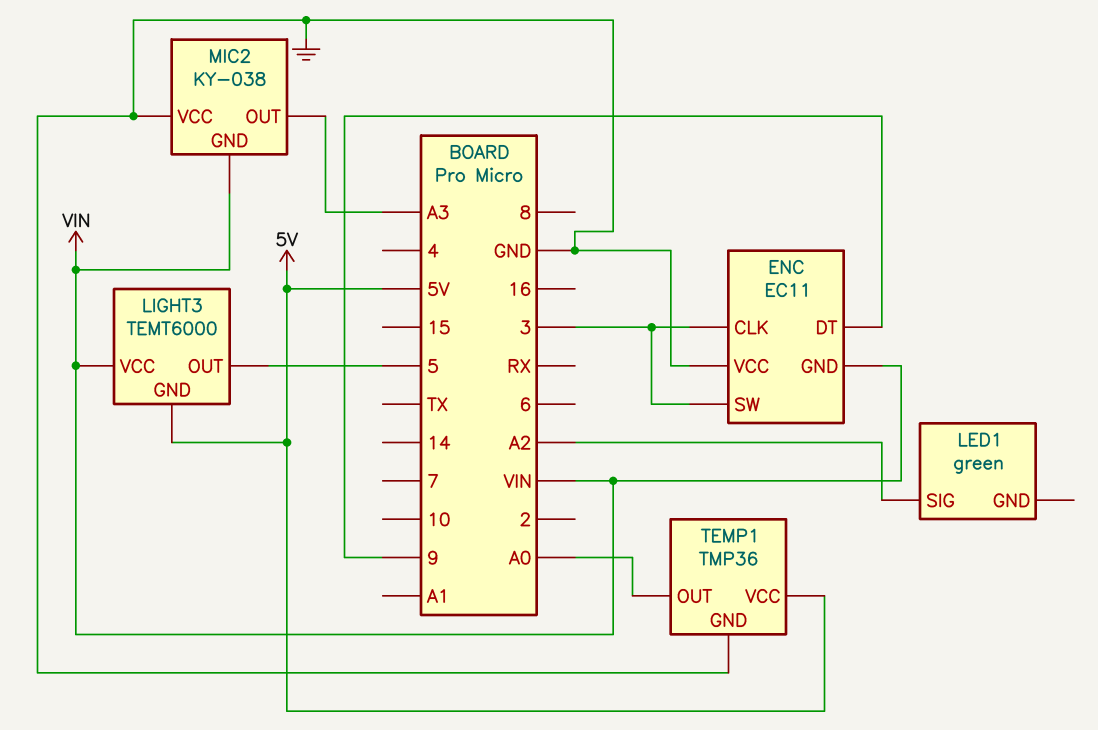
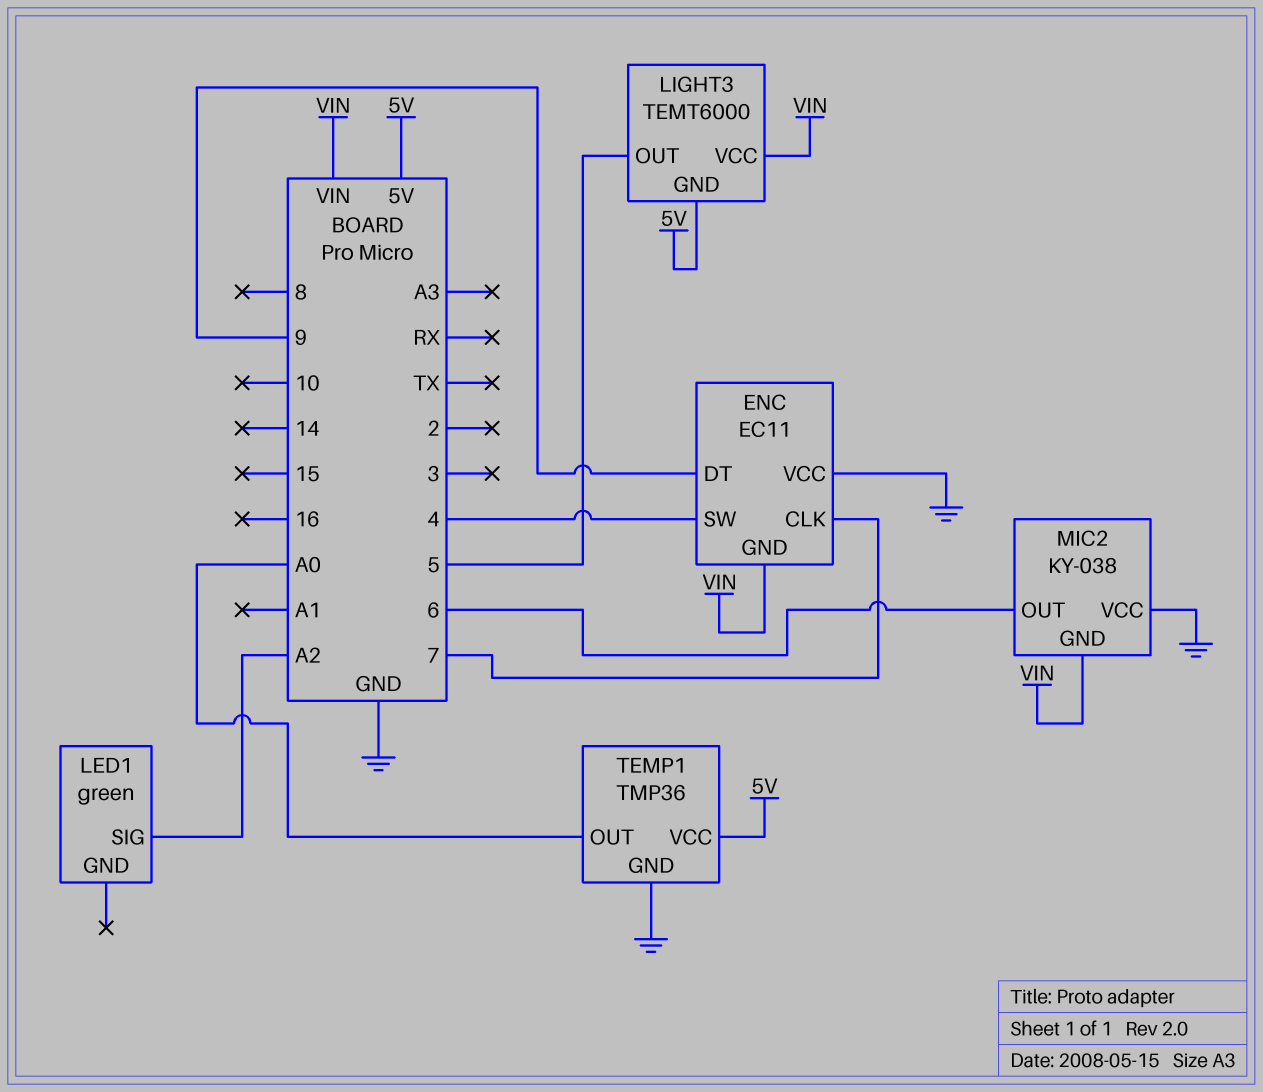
ENC pin CLK: 3 -> 7
ENC pin SW: 3 -> 4
MIC2 pin OUT: A3 -> 6

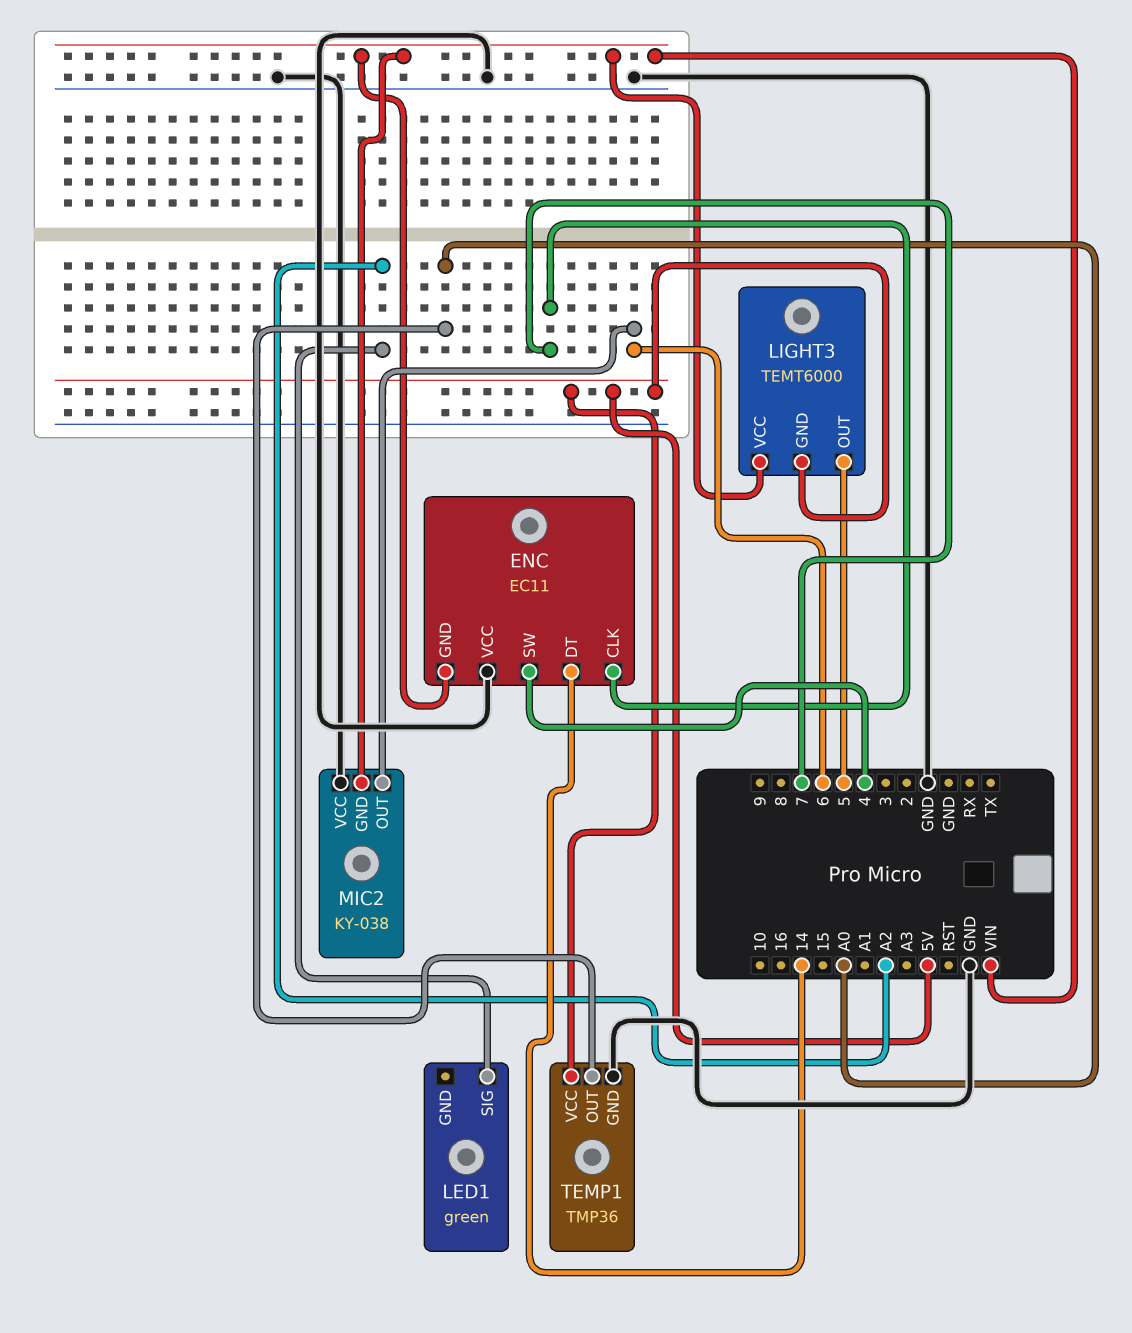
ENC pin DT: 9 -> 14

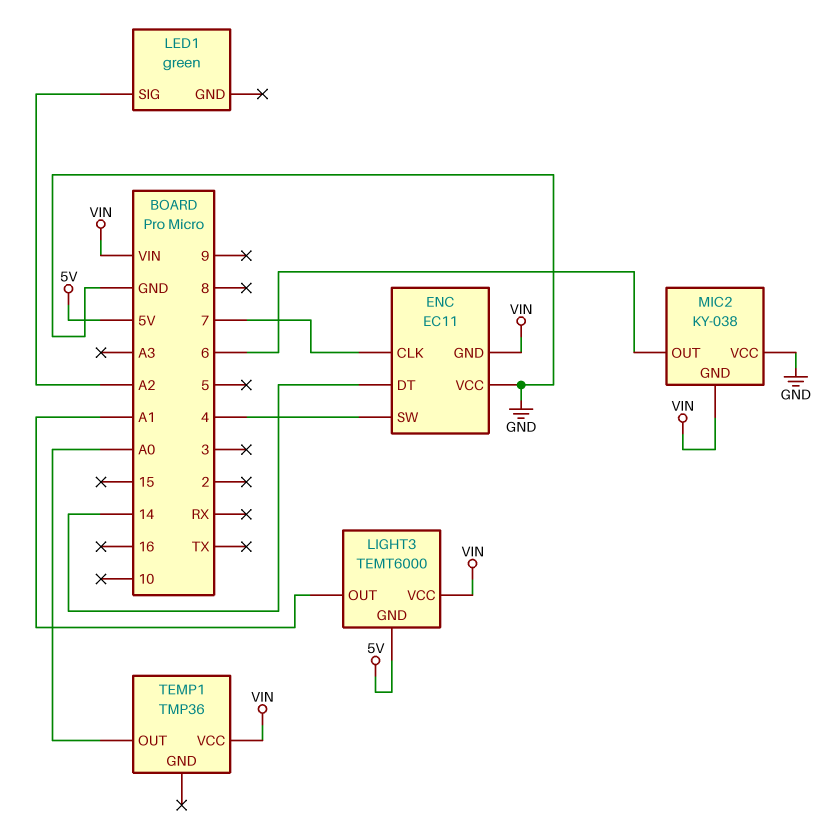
LIGHT3 pin OUT: 5 -> A1
TEMP1 pin GND: GND -> none
TEMP1 pin VCC: 5V -> VIN

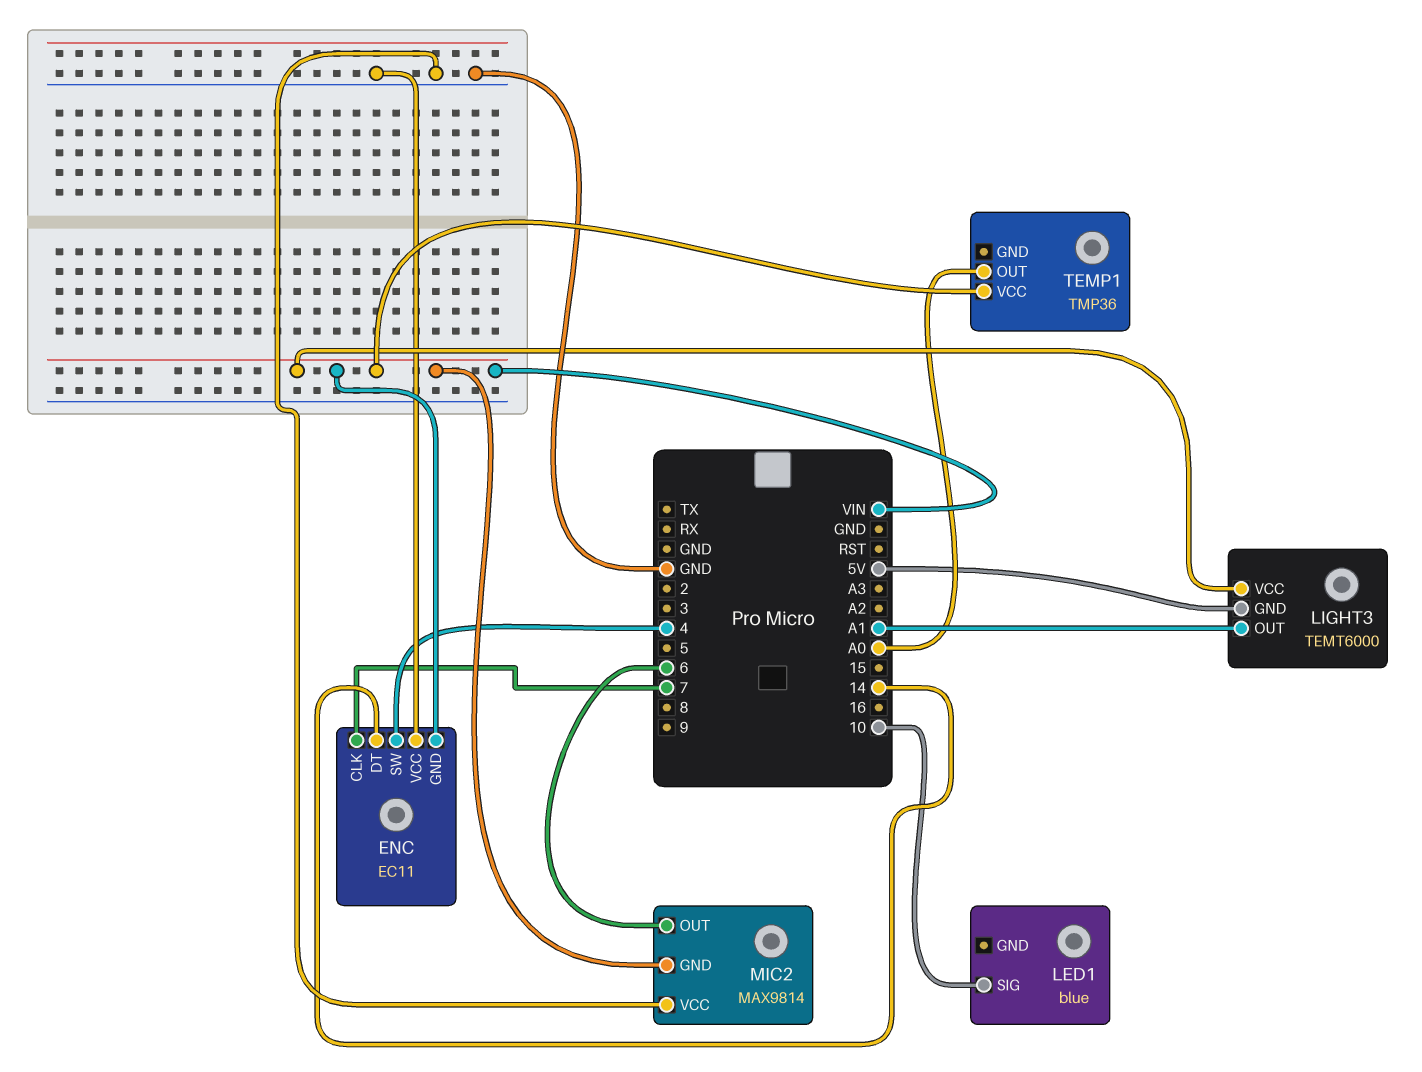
LED1: green -> blue
LED1 pin SIG: A2 -> 10
MIC2: KY-038 -> MAX9814

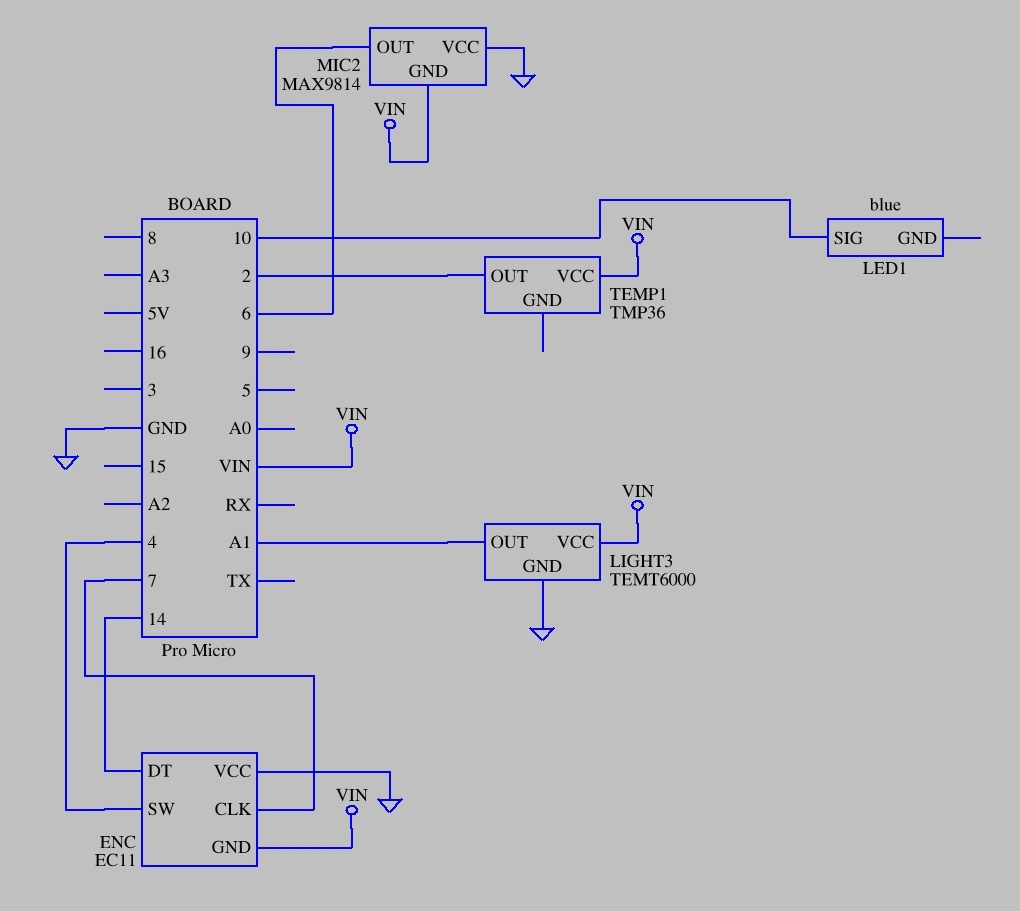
LIGHT3 pin GND: 5V -> GND
TEMP1 pin OUT: A0 -> 2

